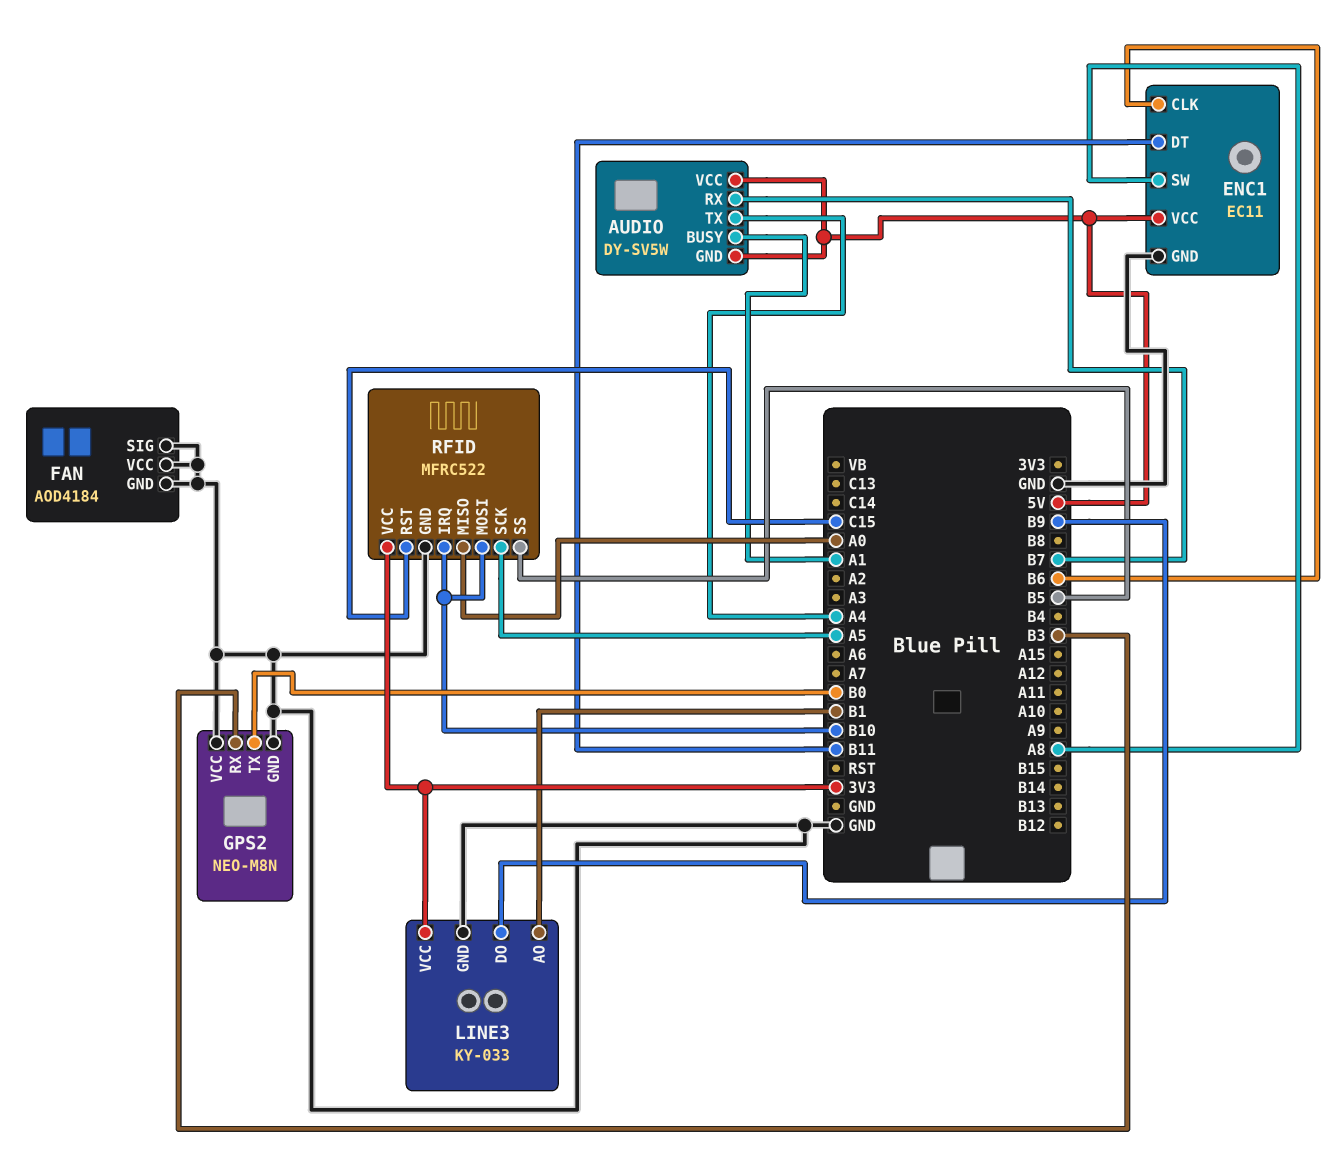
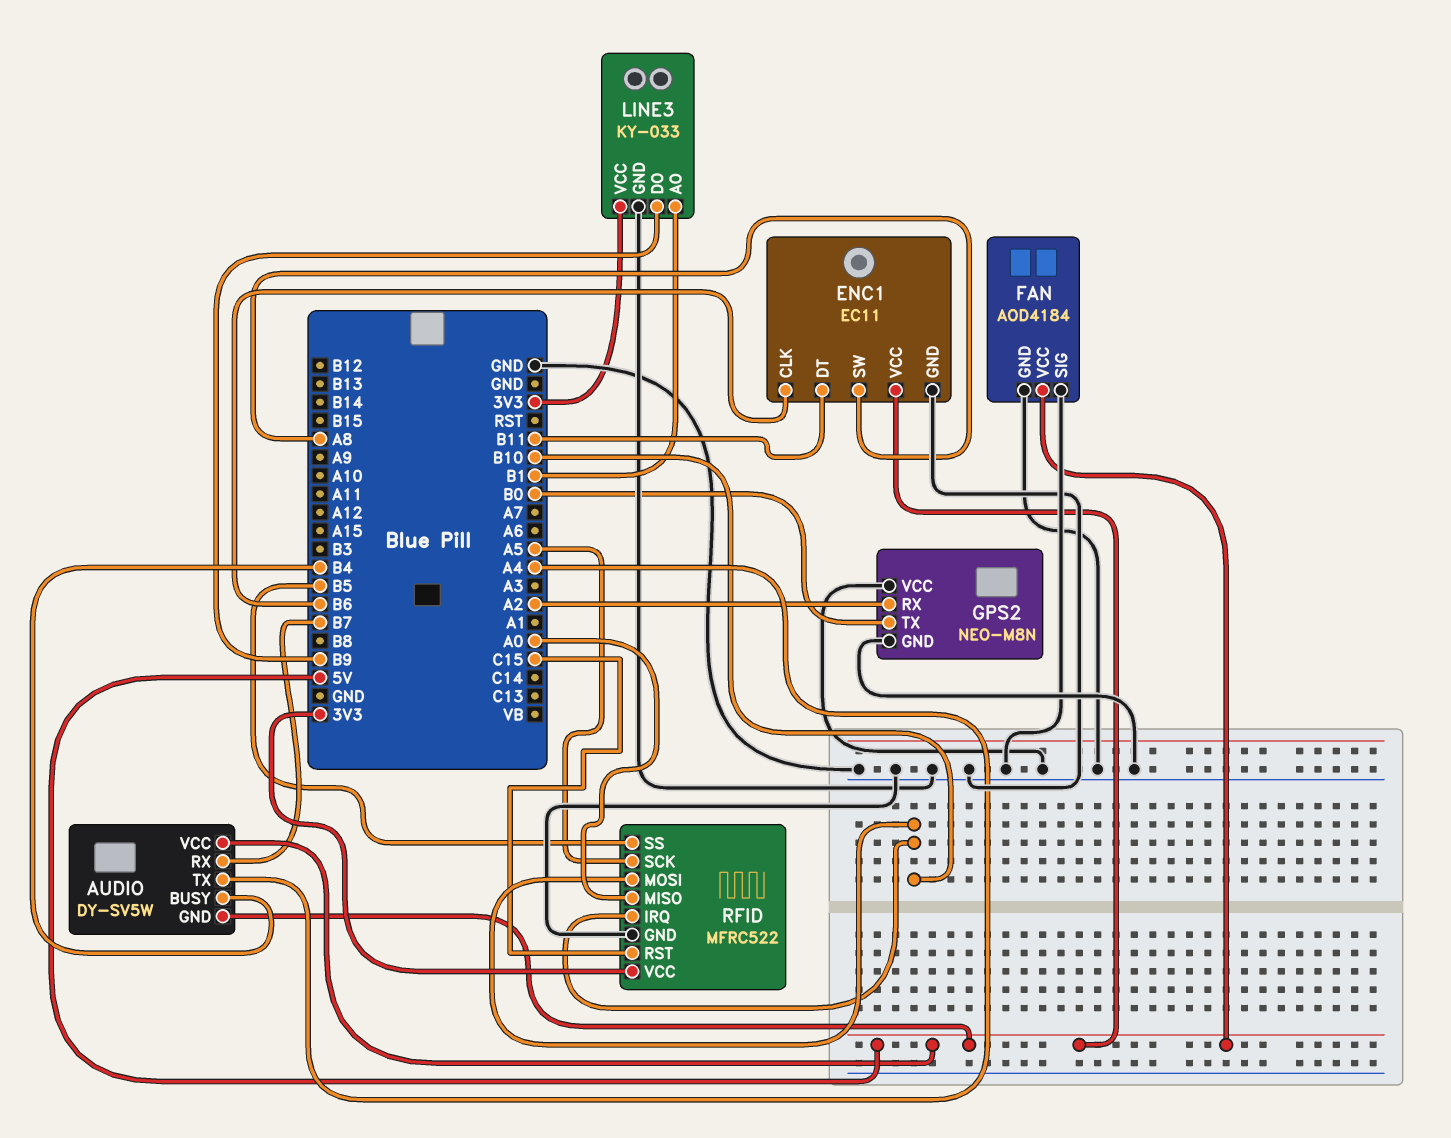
AUDIO pin BUSY: A1 -> B4
FAN pin VCC: GND -> 5V
GPS2 pin RX: B3 -> A2

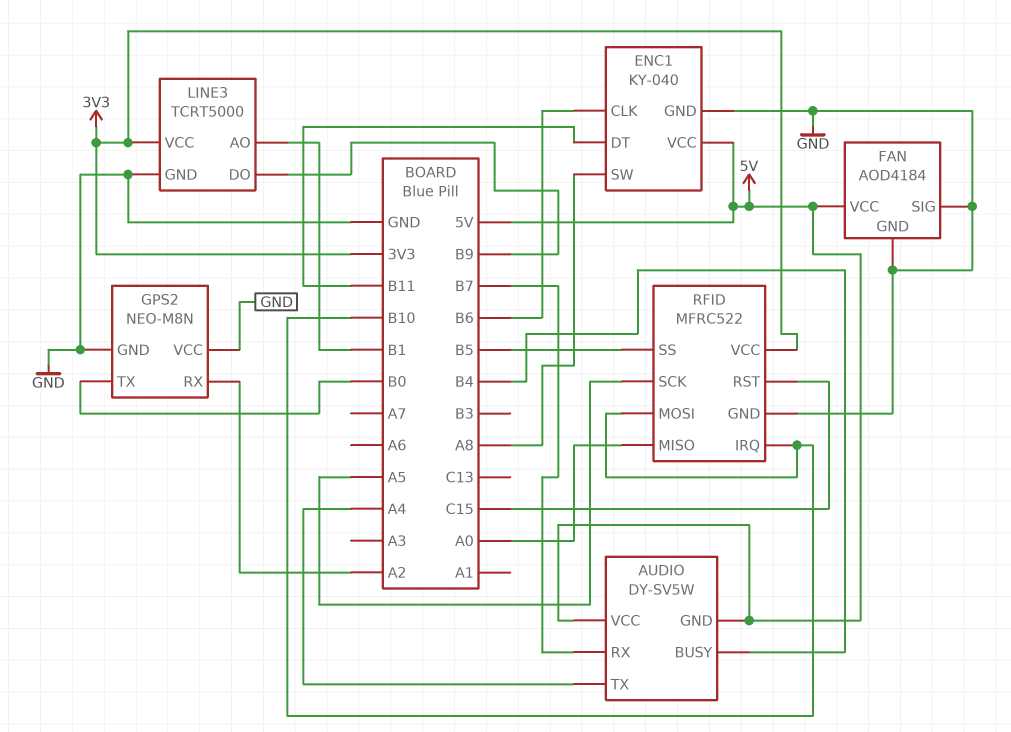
ENC1: EC11 -> KY-040
LINE3: KY-033 -> TCRT5000

